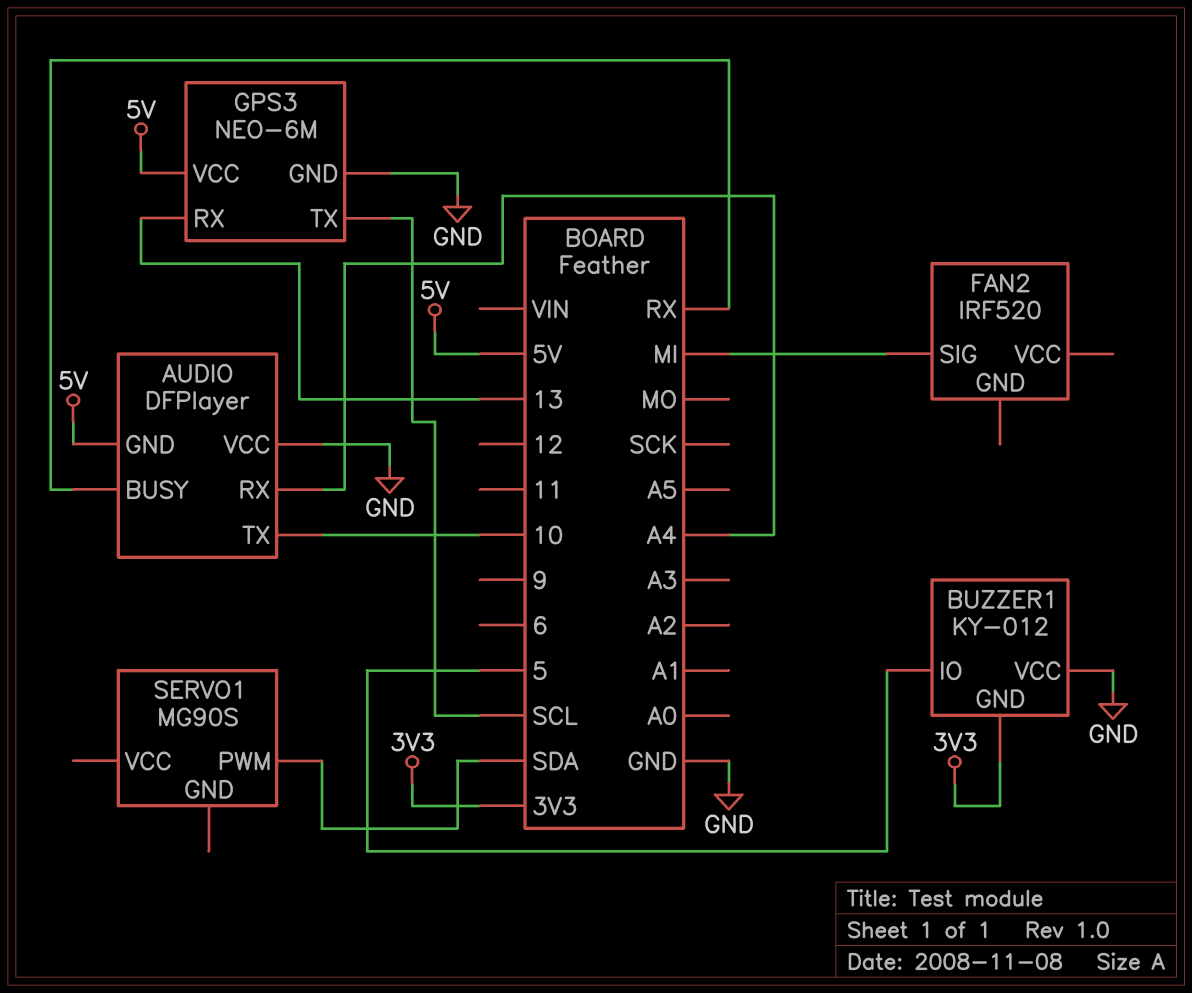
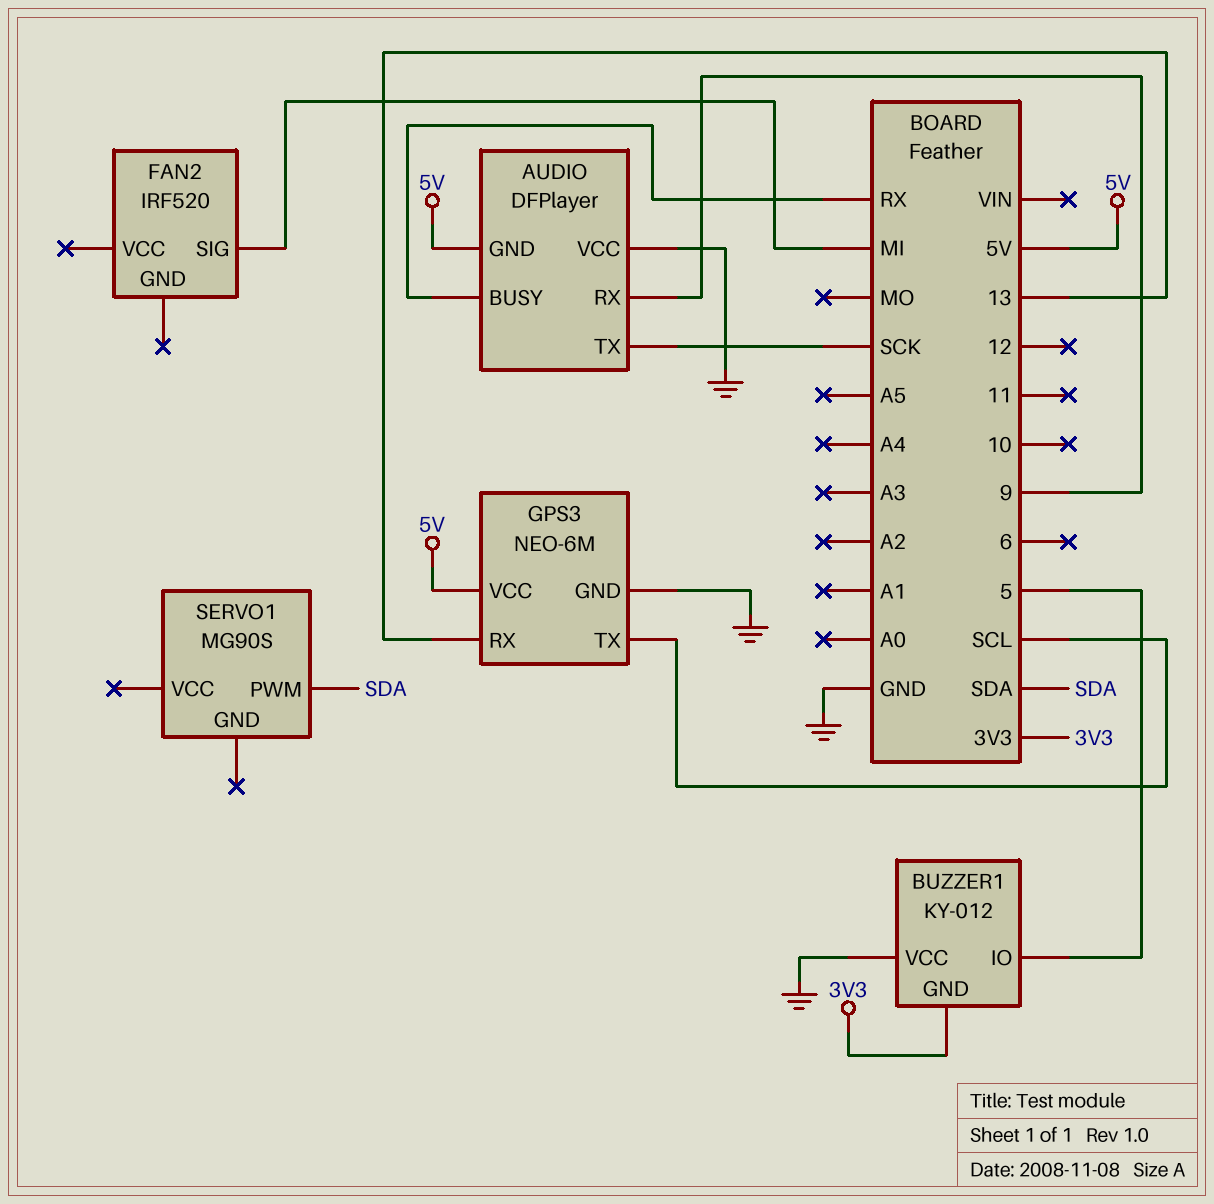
AUDIO pin RX: A4 -> 9
AUDIO pin TX: 10 -> SCK

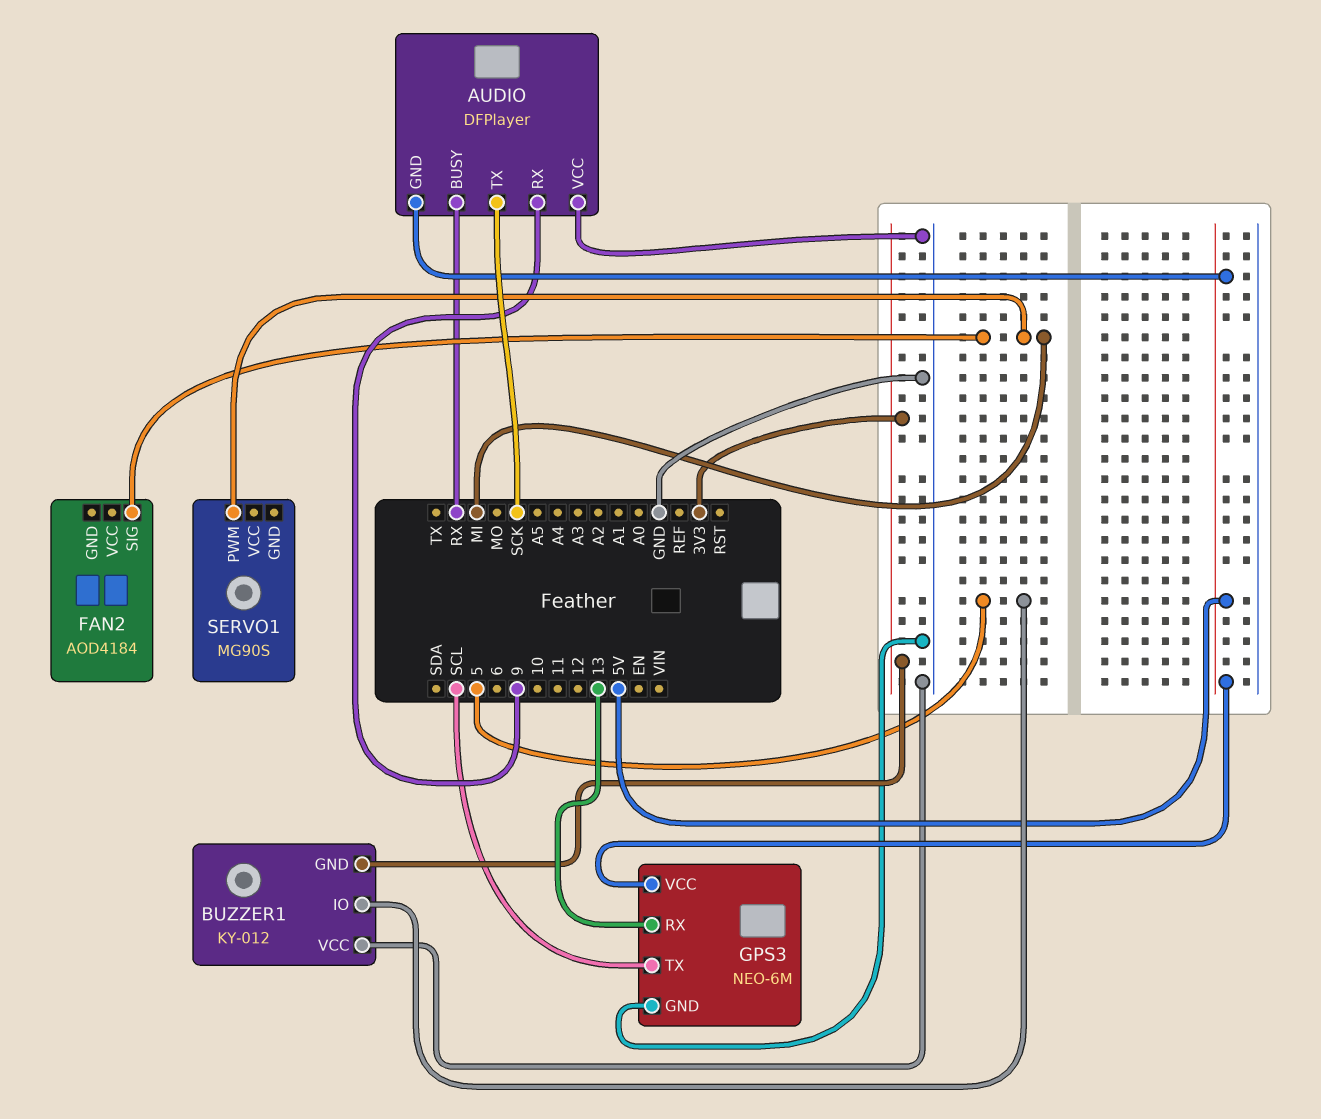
FAN2: IRF520 -> AOD4184
SERVO1 pin PWM: SDA -> MI

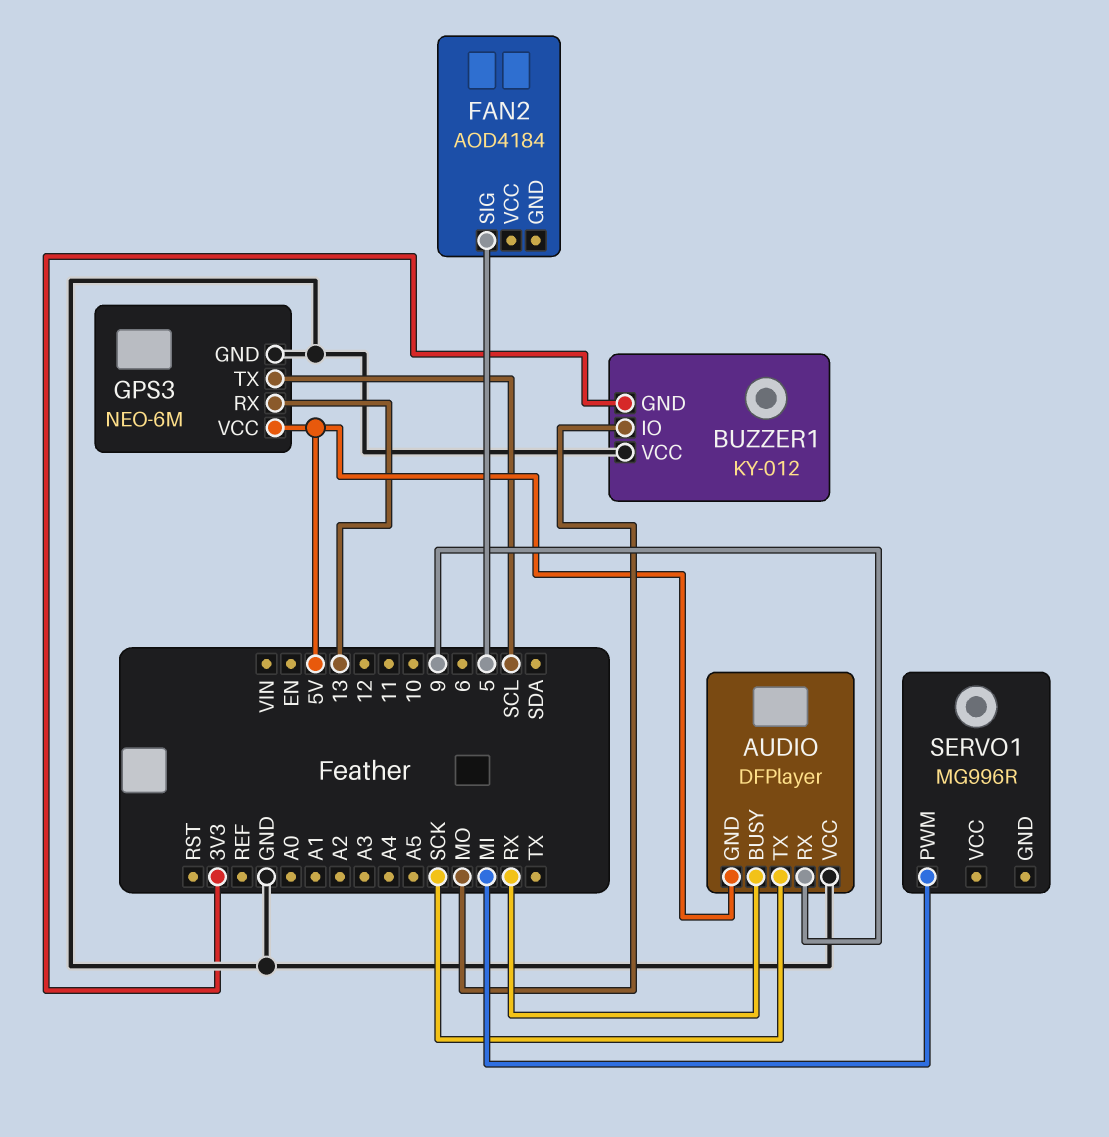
BUZZER1 pin IO: 5 -> MO
FAN2 pin SIG: MI -> 5
SERVO1: MG90S -> MG996R

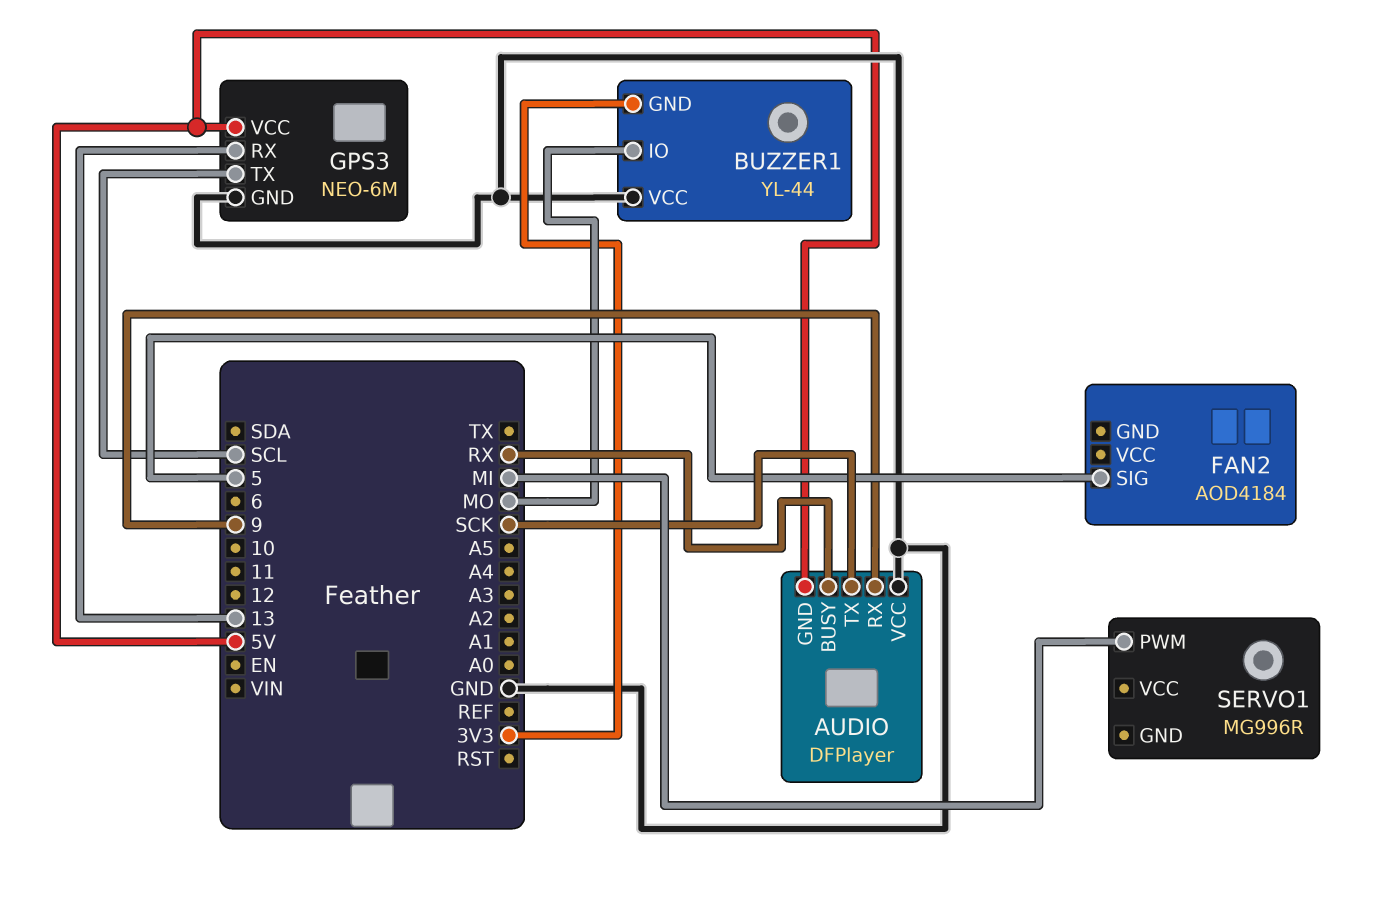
BUZZER1: KY-012 -> YL-44

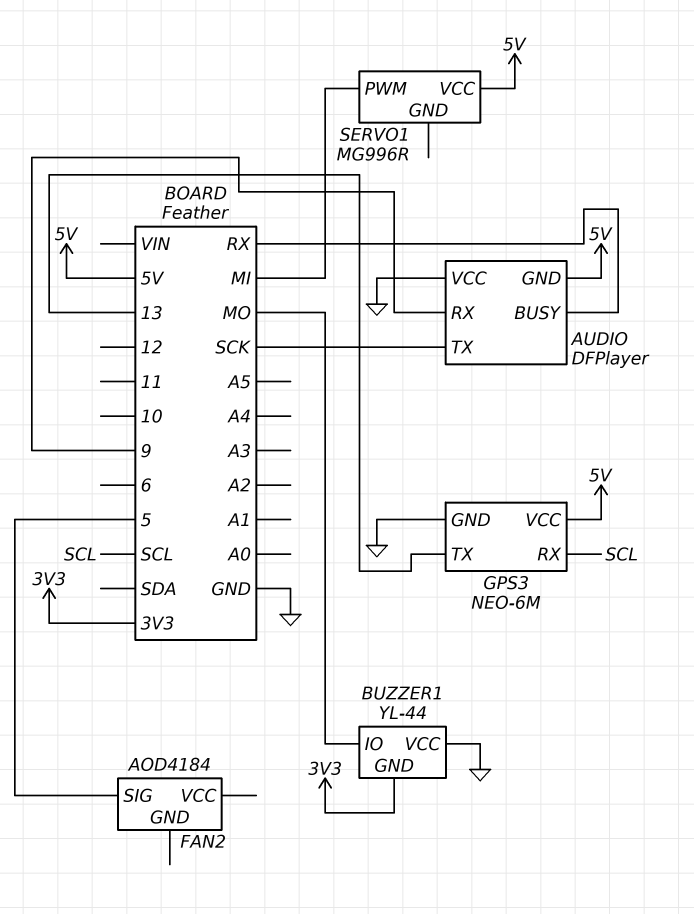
GPS3 pin RX: 13 -> SCL
GPS3 pin TX: SCL -> 13
SERVO1 pin VCC: none -> 5V

